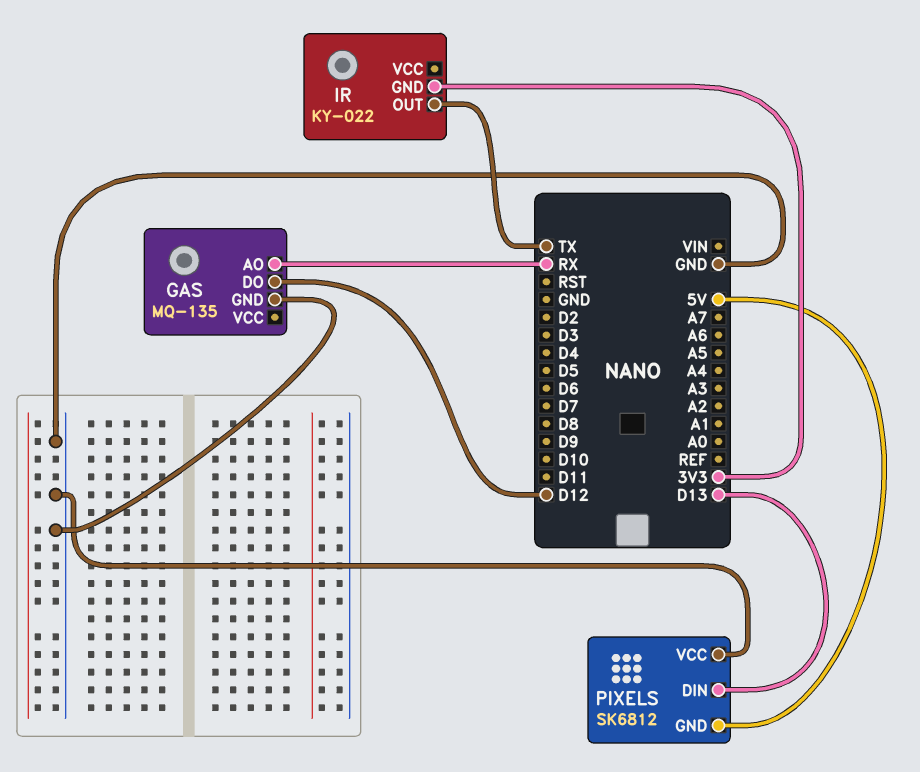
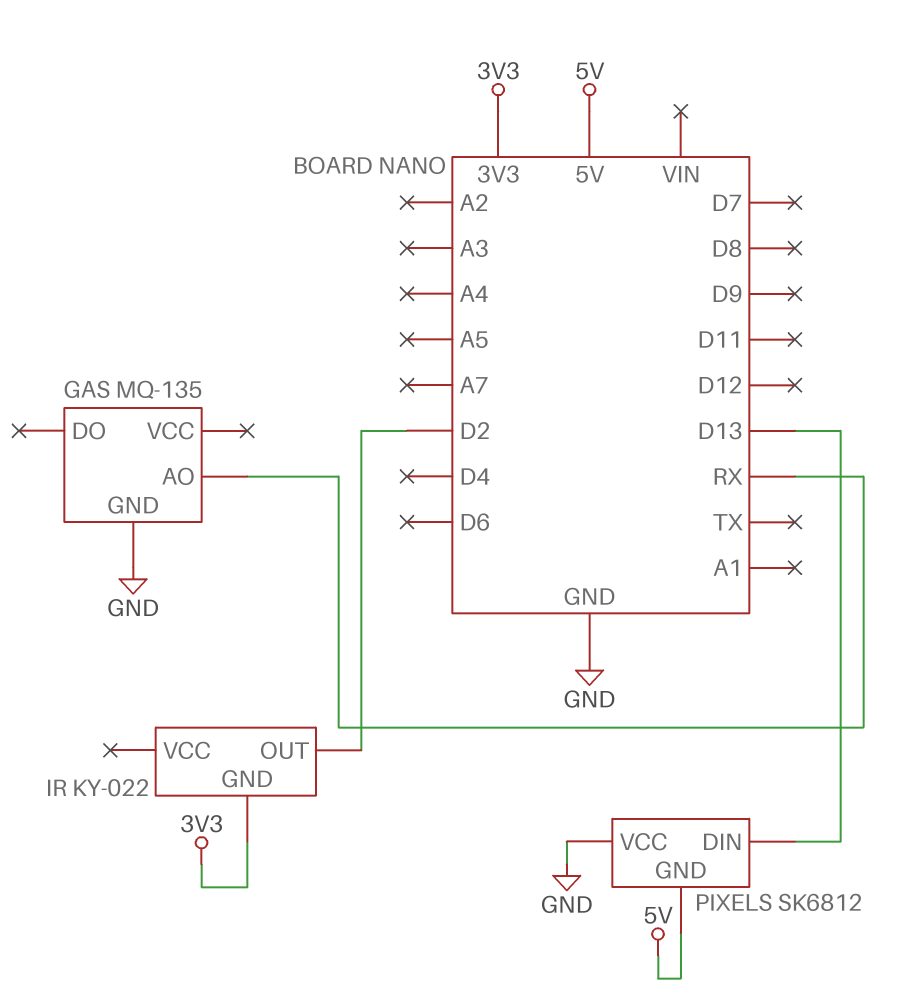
GAS pin DO: D12 -> none
IR pin OUT: TX -> D2

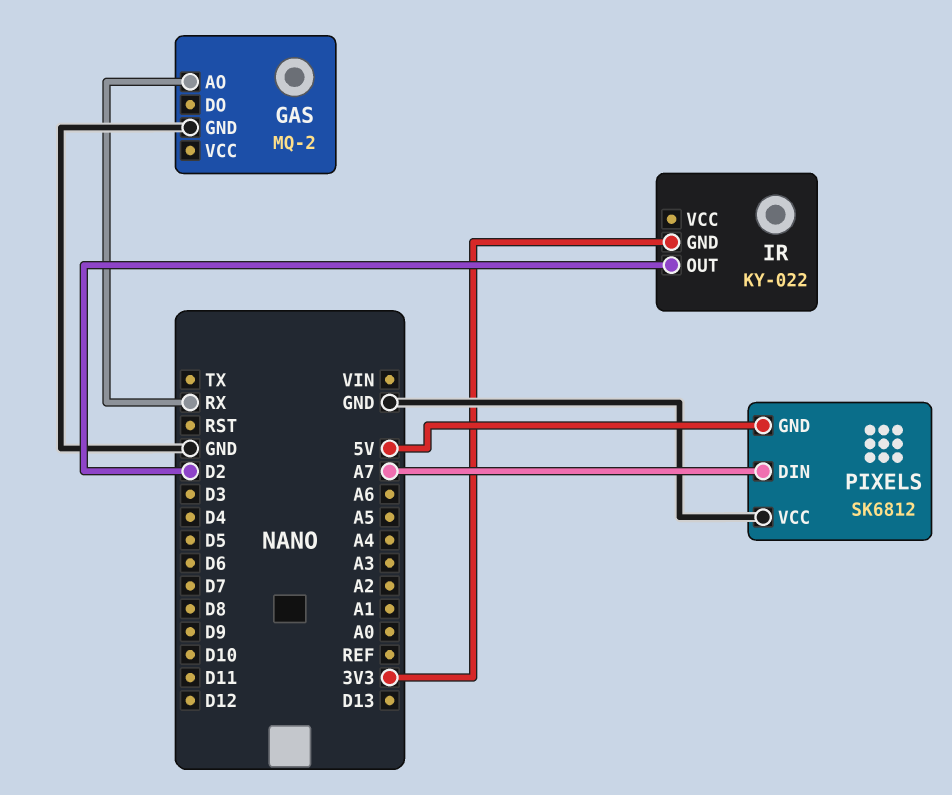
GAS: MQ-135 -> MQ-2
PIXELS pin DIN: D13 -> A7

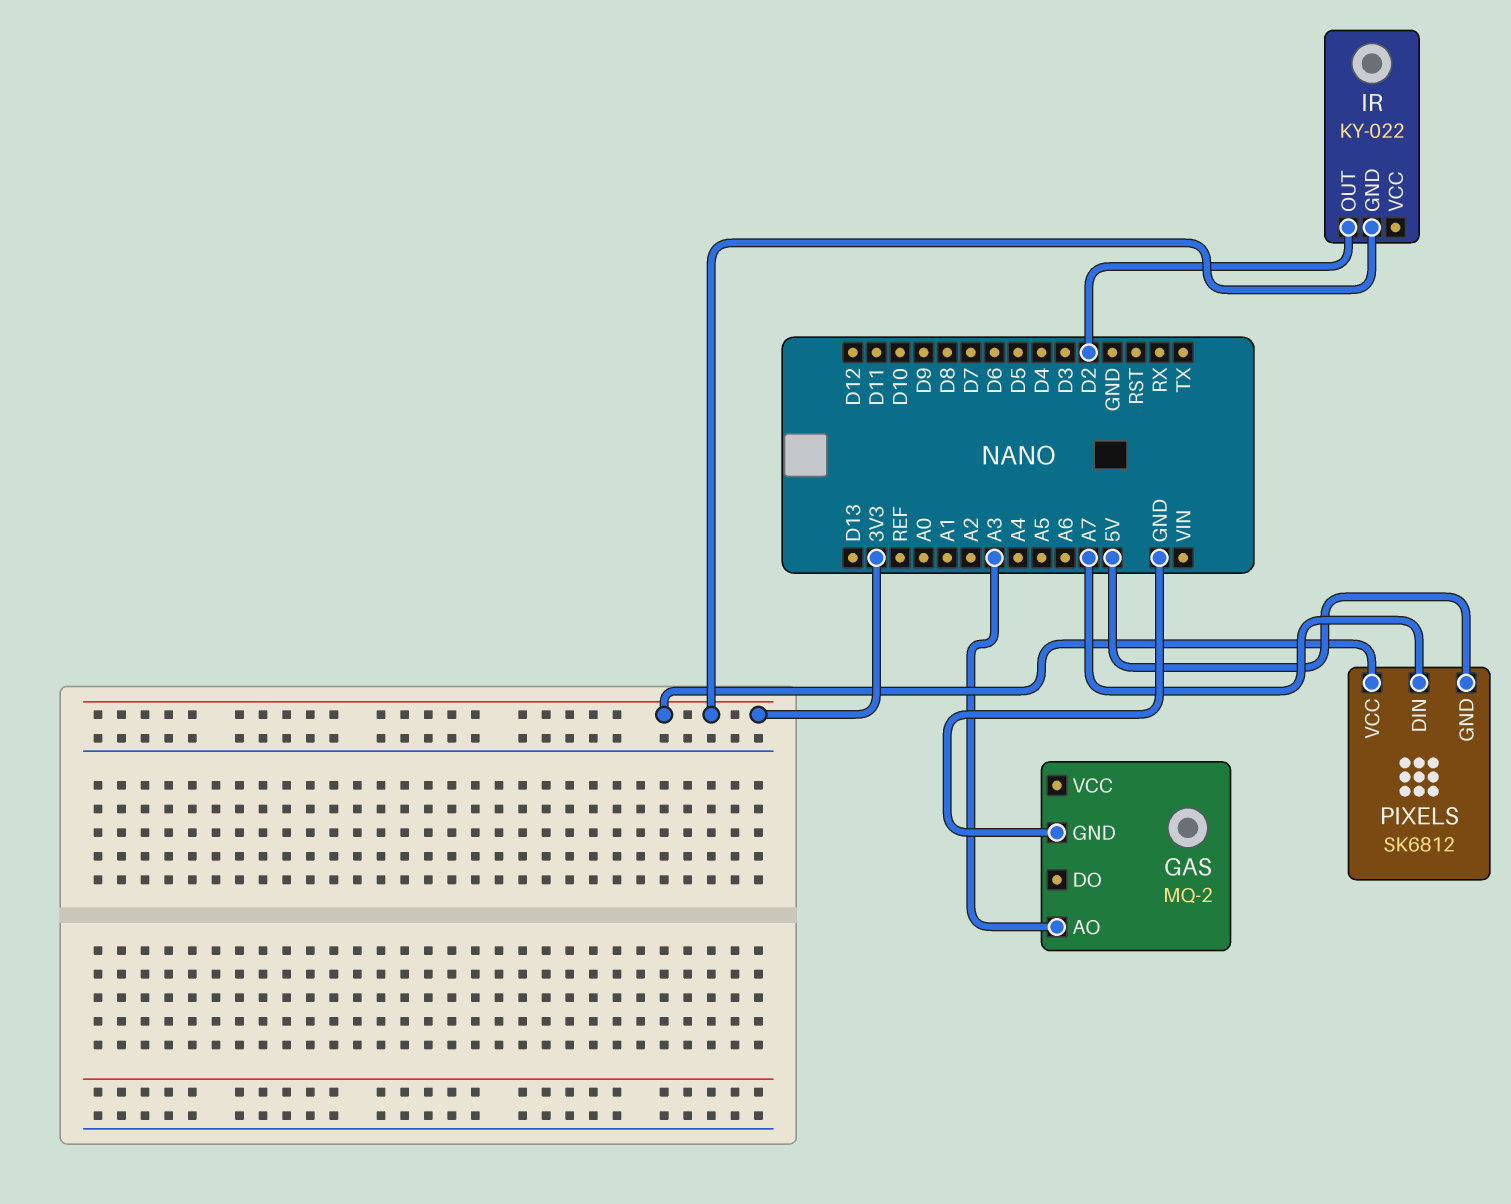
GAS pin AO: RX -> A3
PIXELS pin VCC: GND -> 3V3

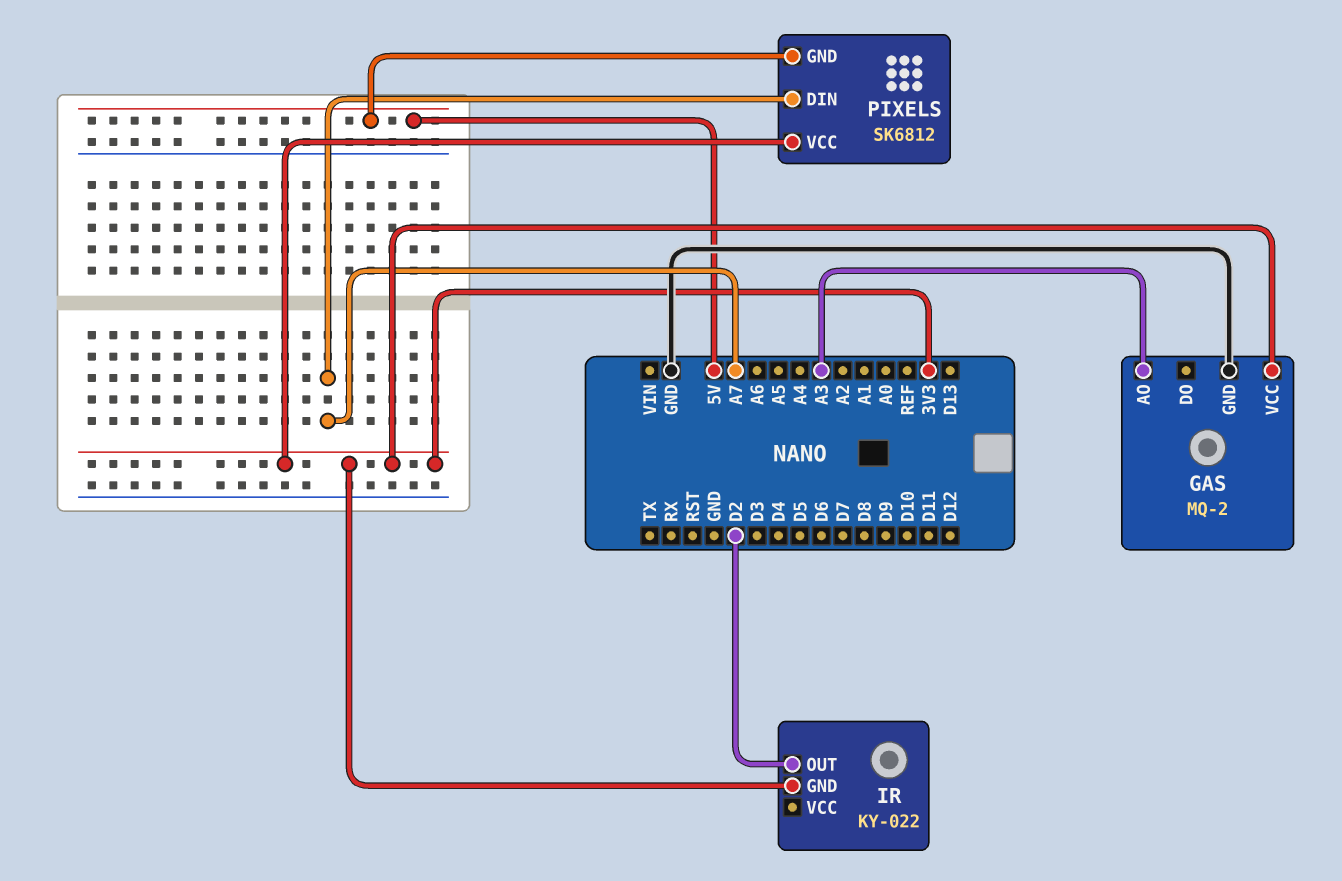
GAS pin VCC: none -> 3V3

